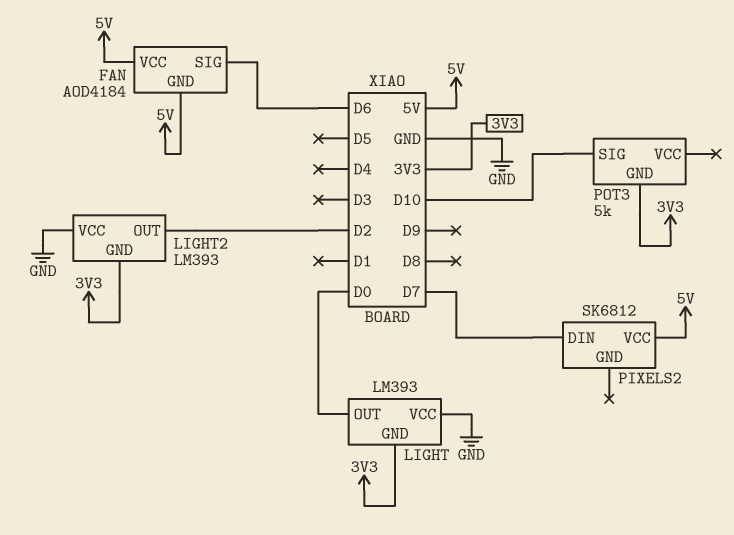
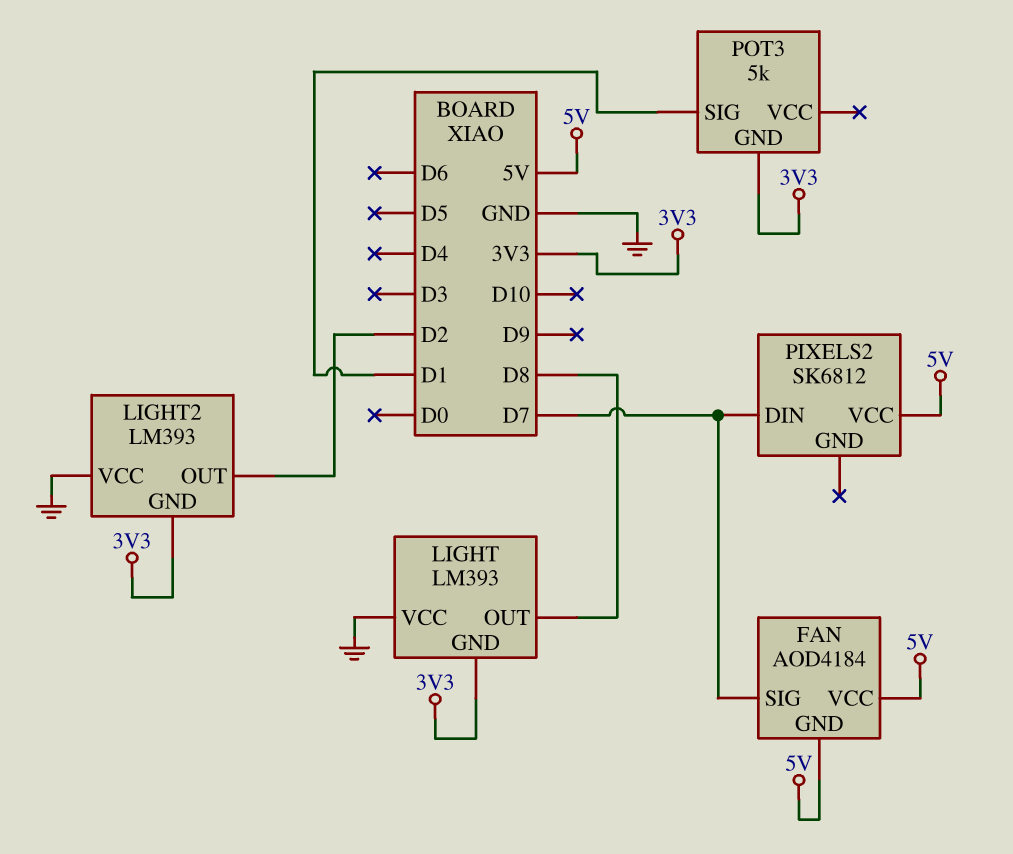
FAN pin SIG: D6 -> D7
LIGHT pin OUT: D0 -> D8
POT3 pin SIG: D10 -> D1

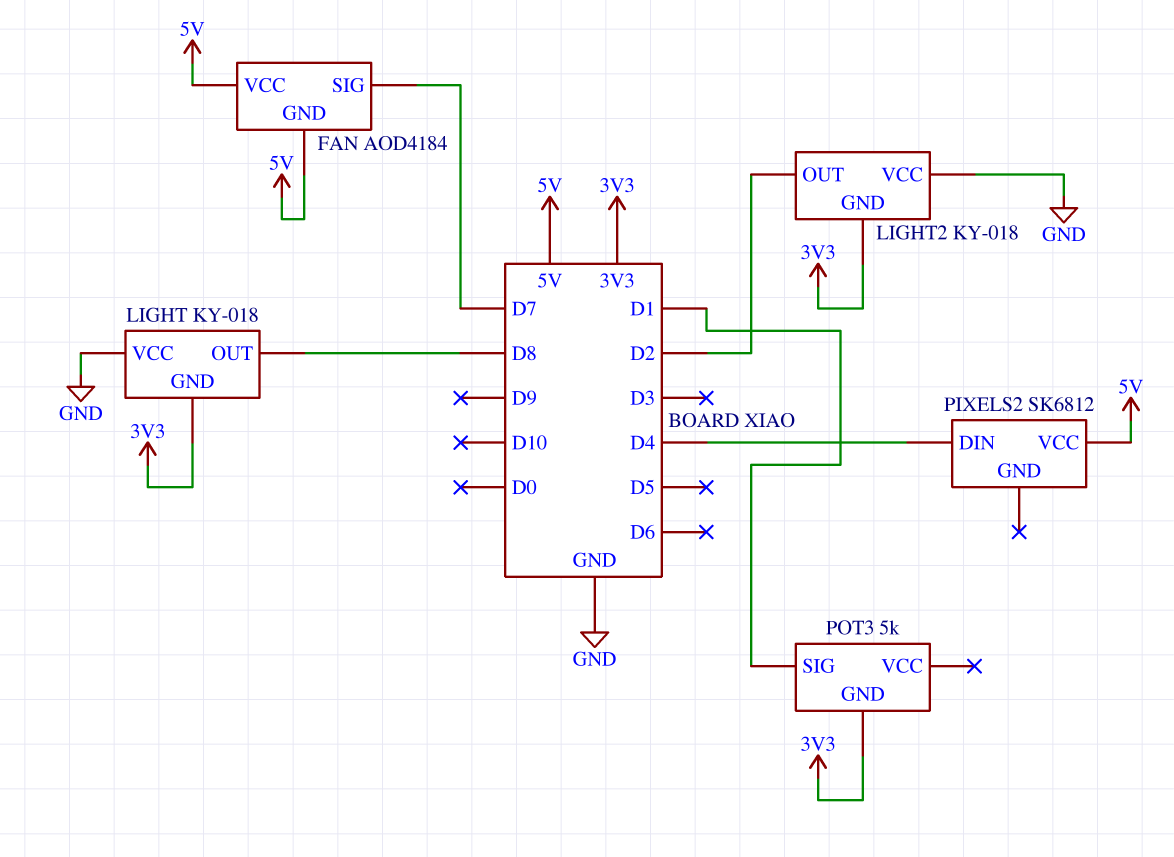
LIGHT: LM393 -> KY-018
LIGHT2: LM393 -> KY-018
PIXELS2 pin DIN: D7 -> D4

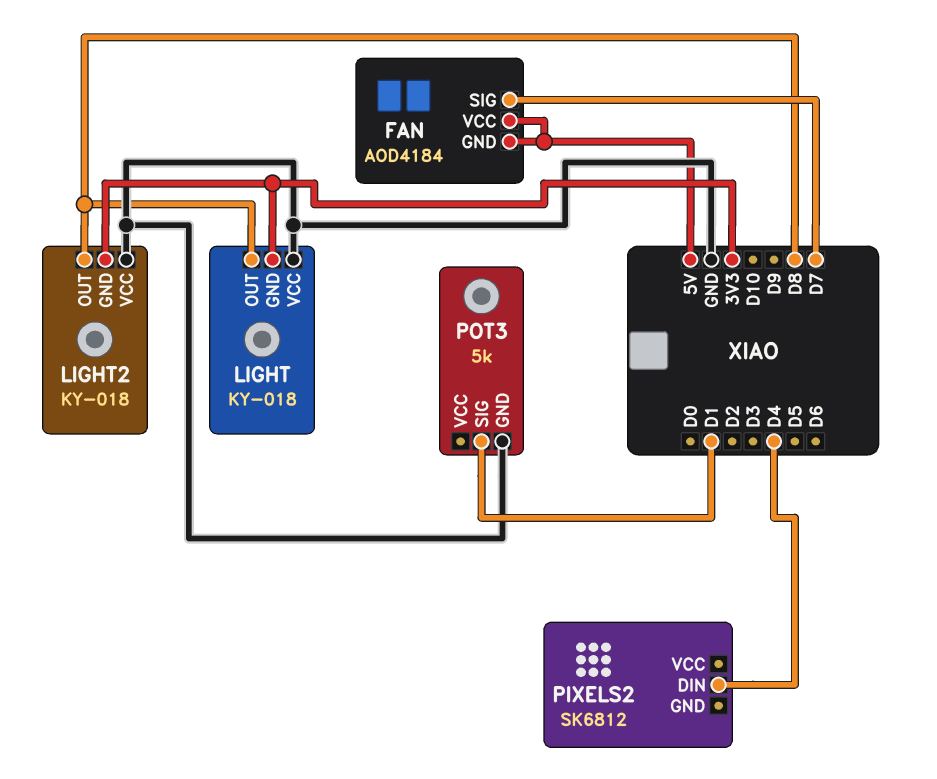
LIGHT2 pin OUT: D2 -> D8
PIXELS2 pin VCC: 5V -> none
POT3 pin GND: 3V3 -> GND

